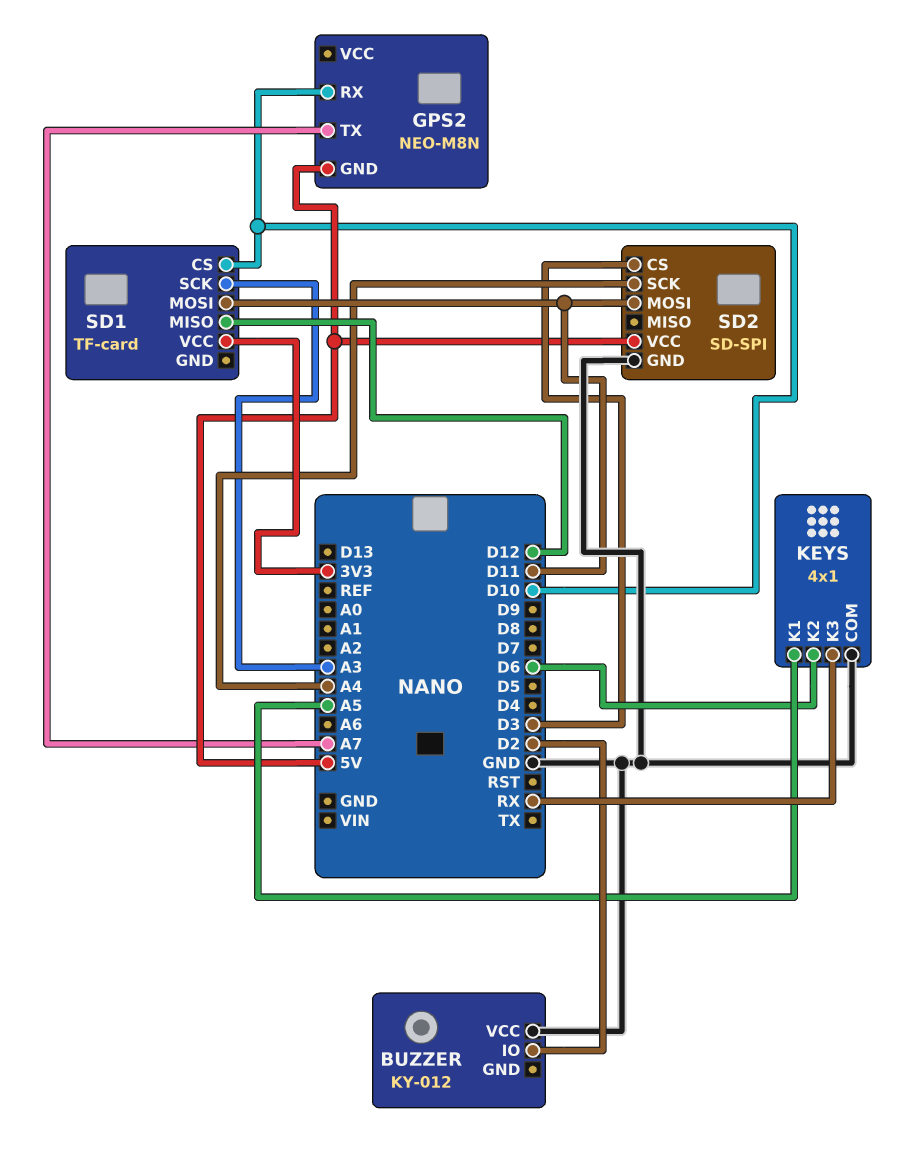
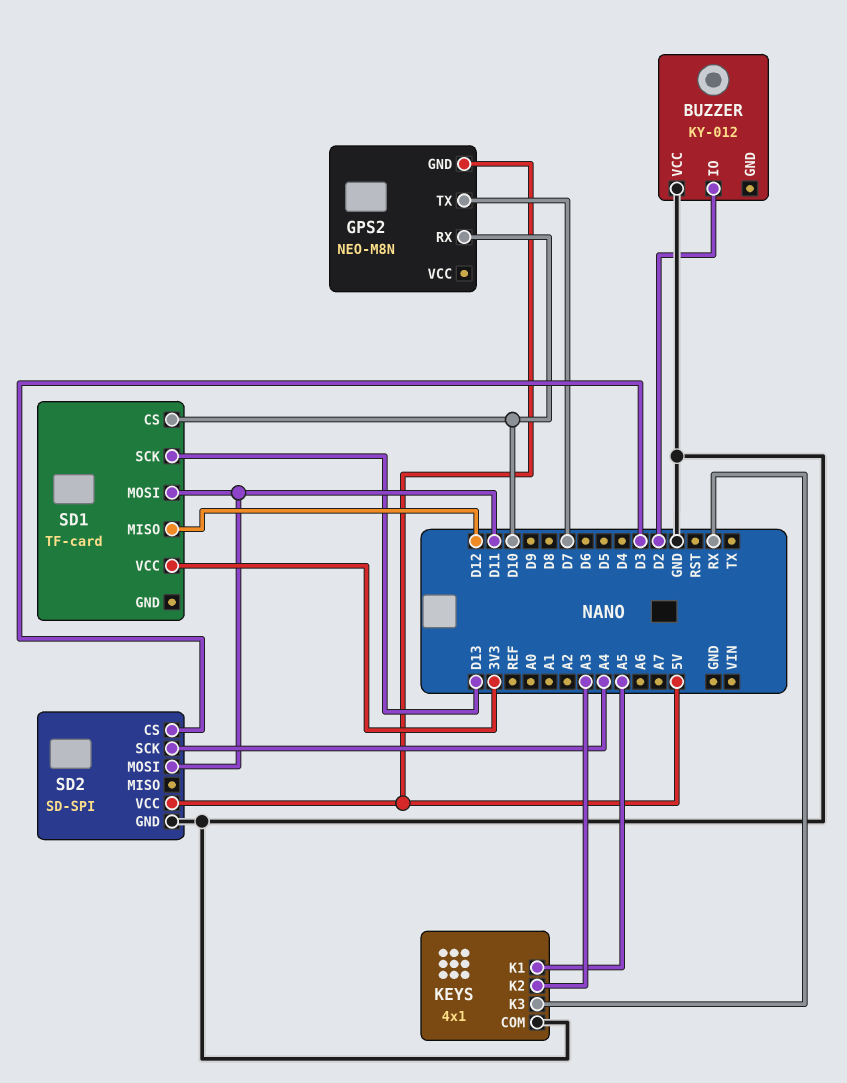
GPS2 pin TX: A7 -> D7
KEYS pin K2: D6 -> A3
SD1 pin SCK: A3 -> D13

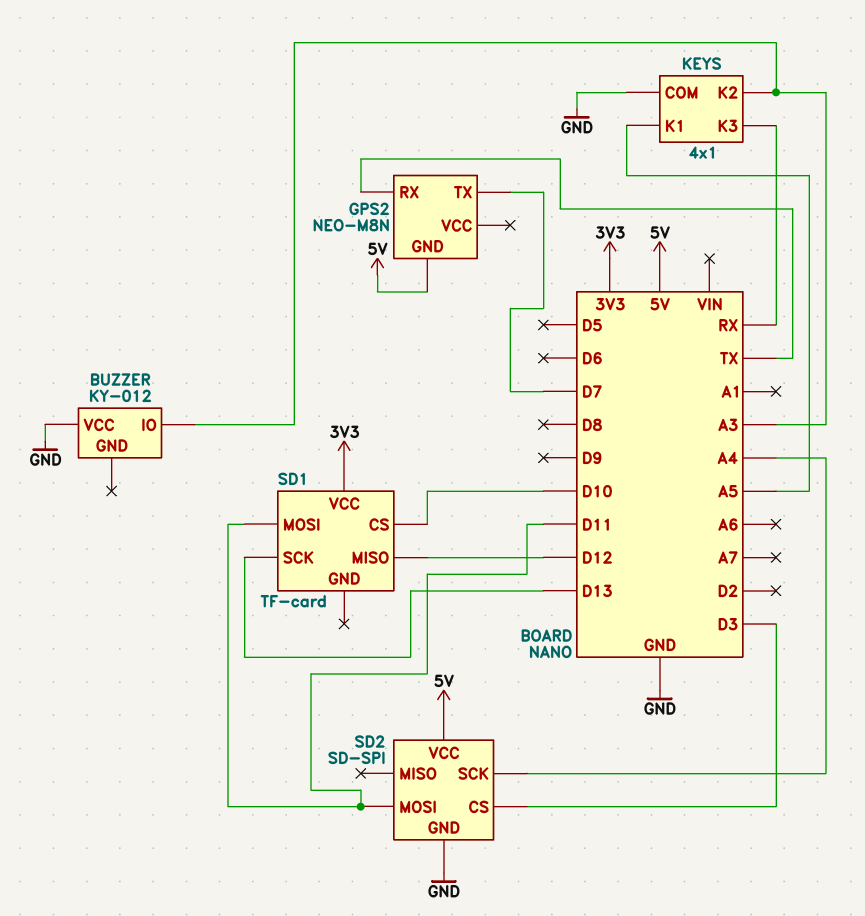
BUZZER pin IO: D2 -> A3
GPS2 pin RX: D10 -> TX

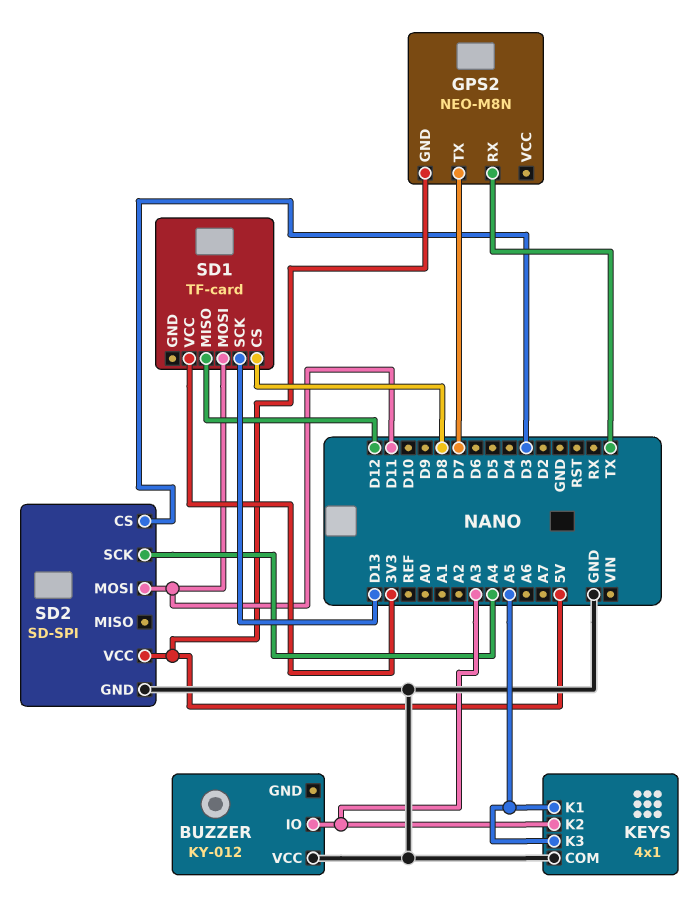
KEYS pin K3: RX -> A5
SD1 pin CS: D10 -> D8

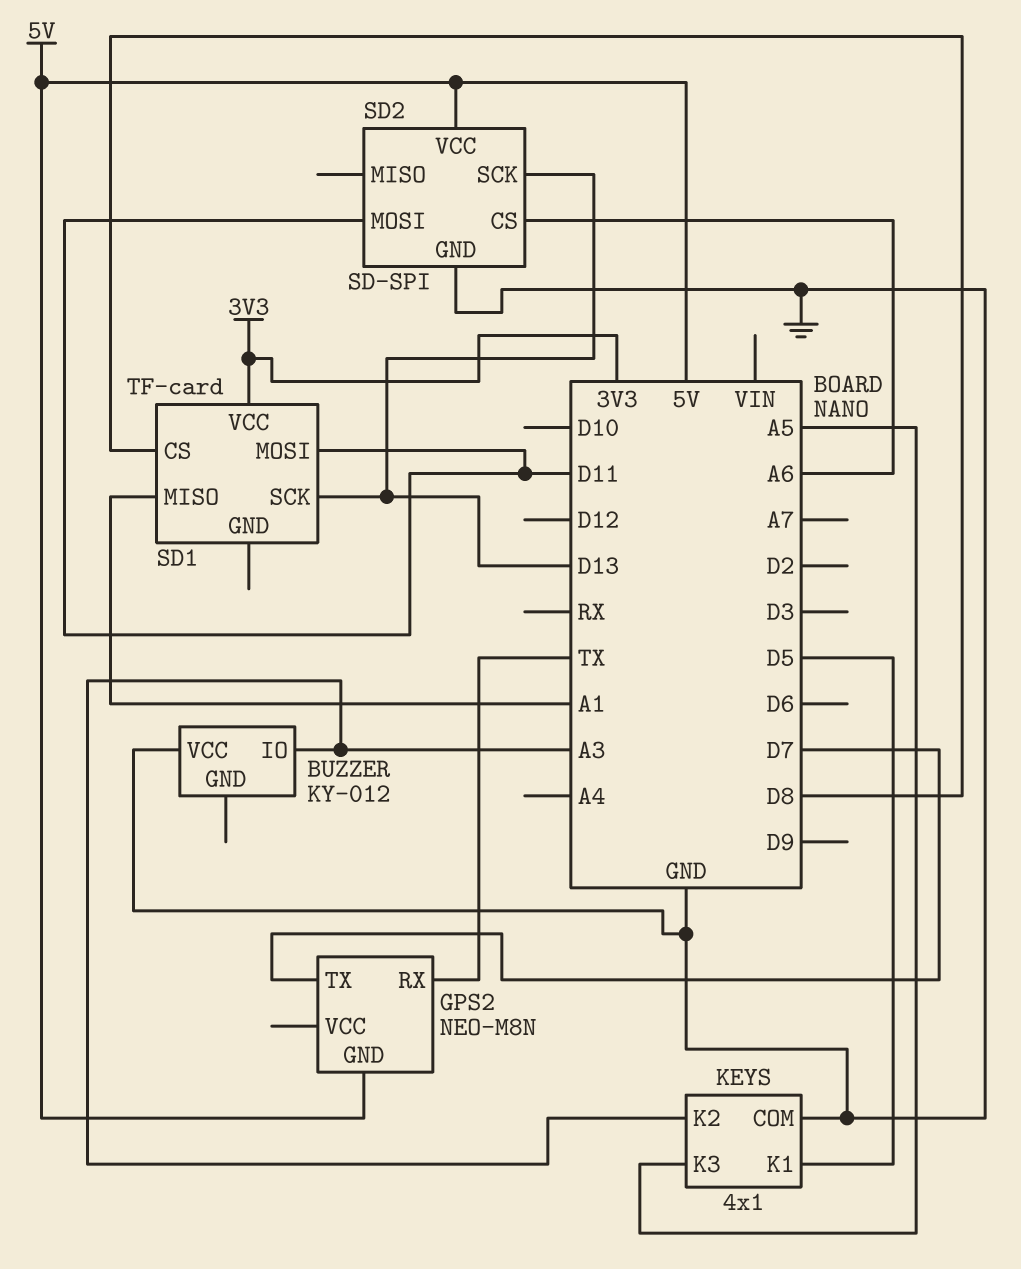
KEYS pin K1: A5 -> D5
SD1 pin MISO: D12 -> A1
SD2 pin CS: D3 -> A6
SD2 pin SCK: A4 -> D13

